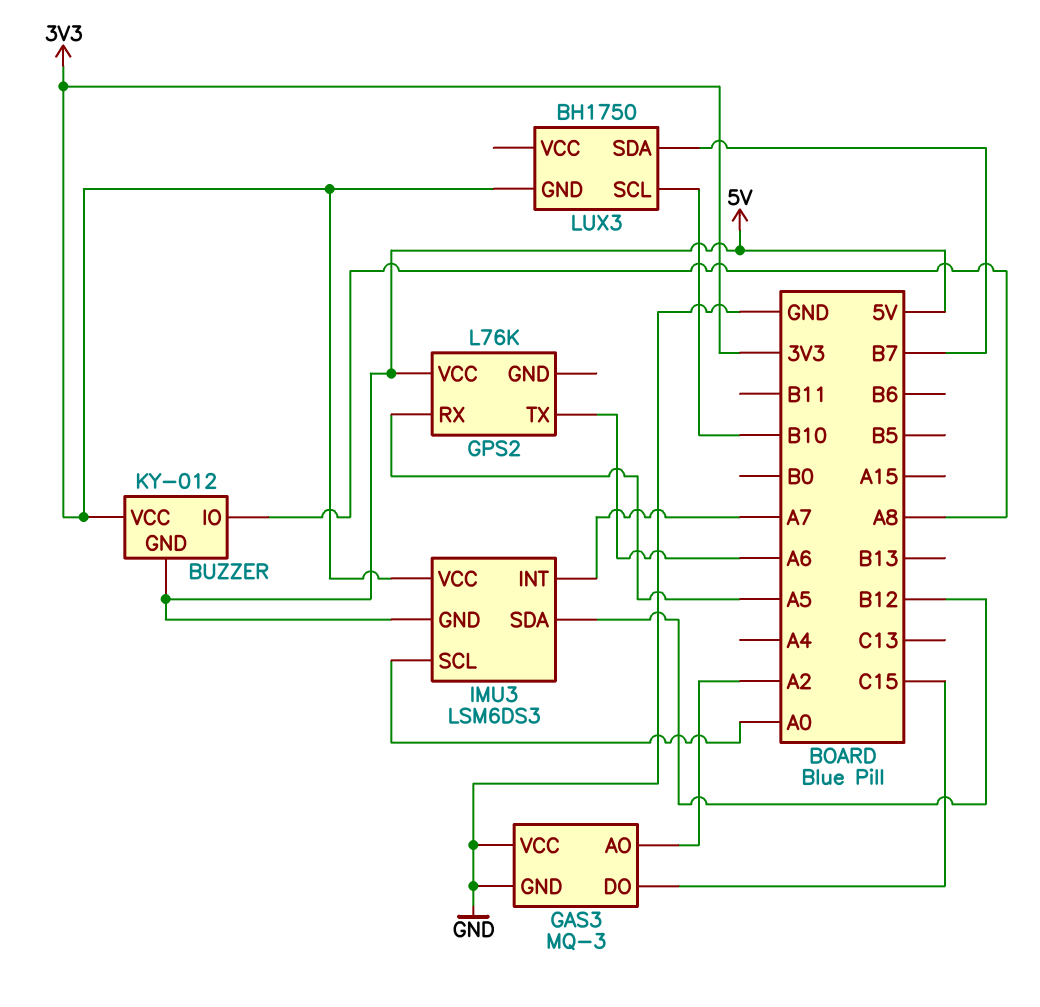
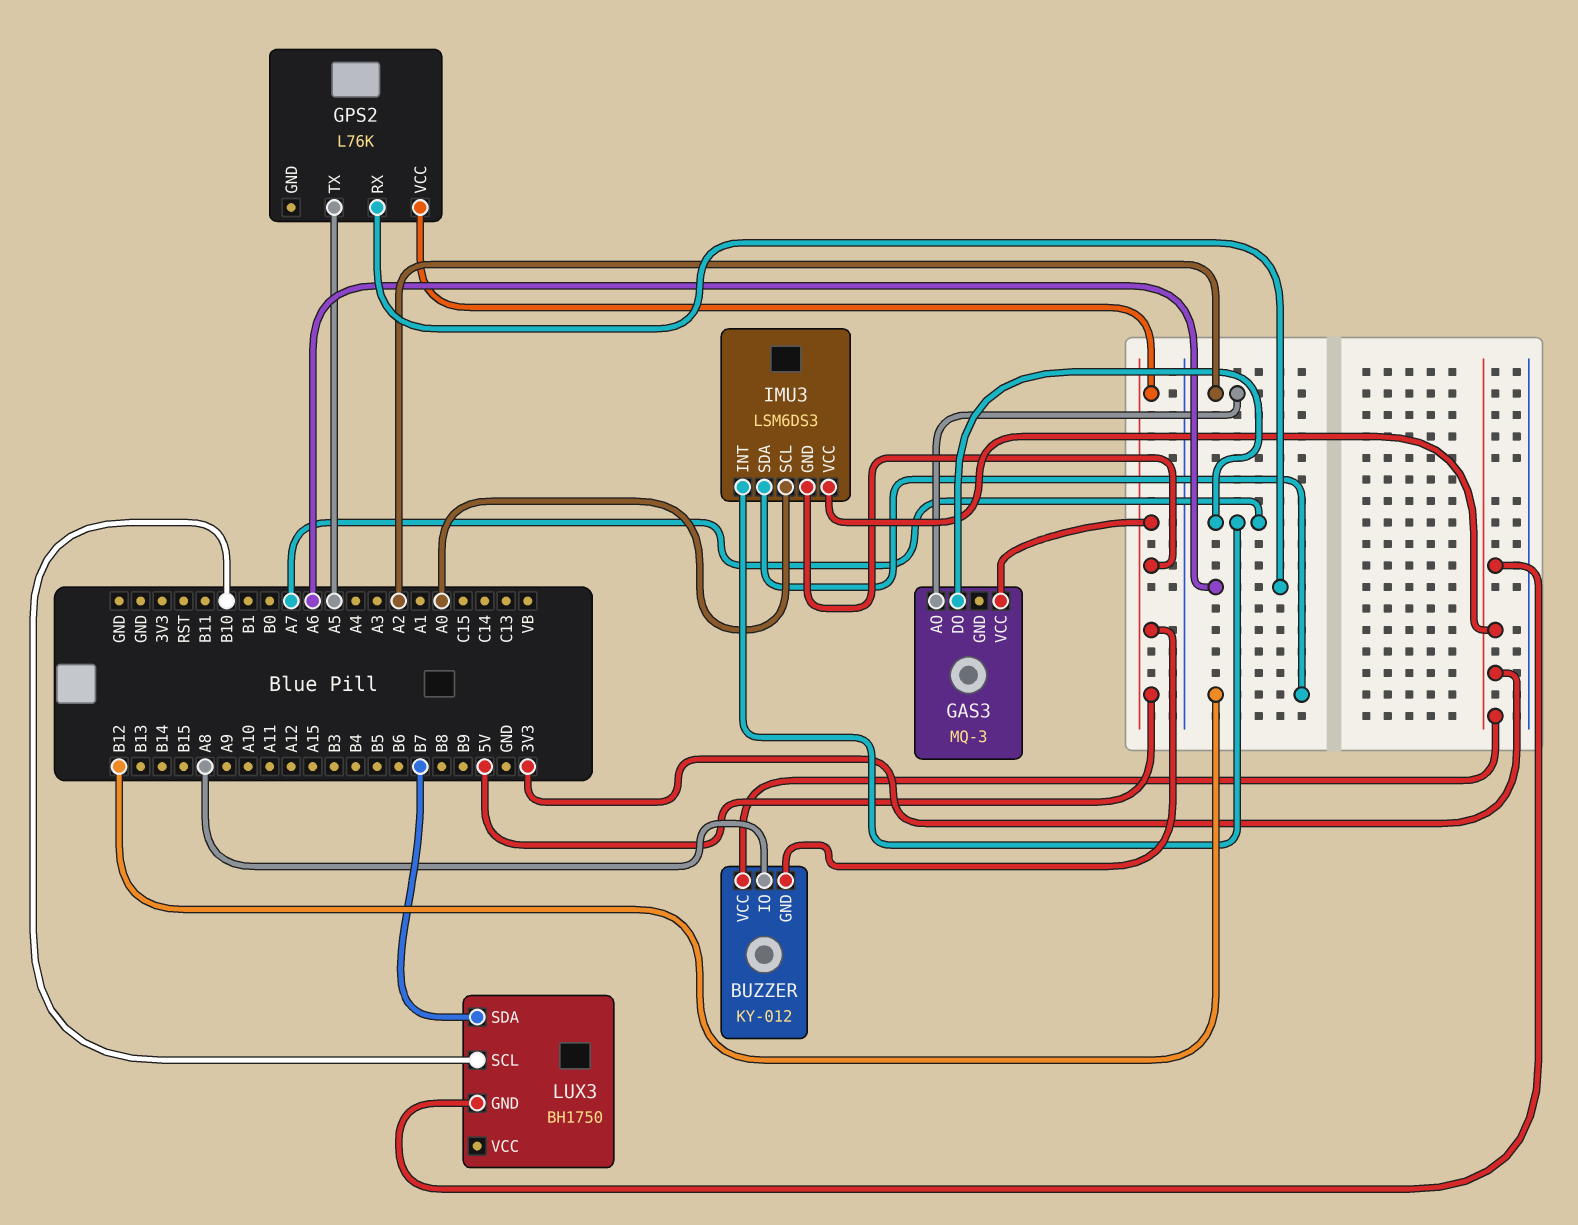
GAS3 pin DO: C15 -> A7
GAS3 pin GND: GND -> none
GAS3 pin VCC: GND -> 5V
GPS2 pin RX: A5 -> A6
GPS2 pin TX: A6 -> A5

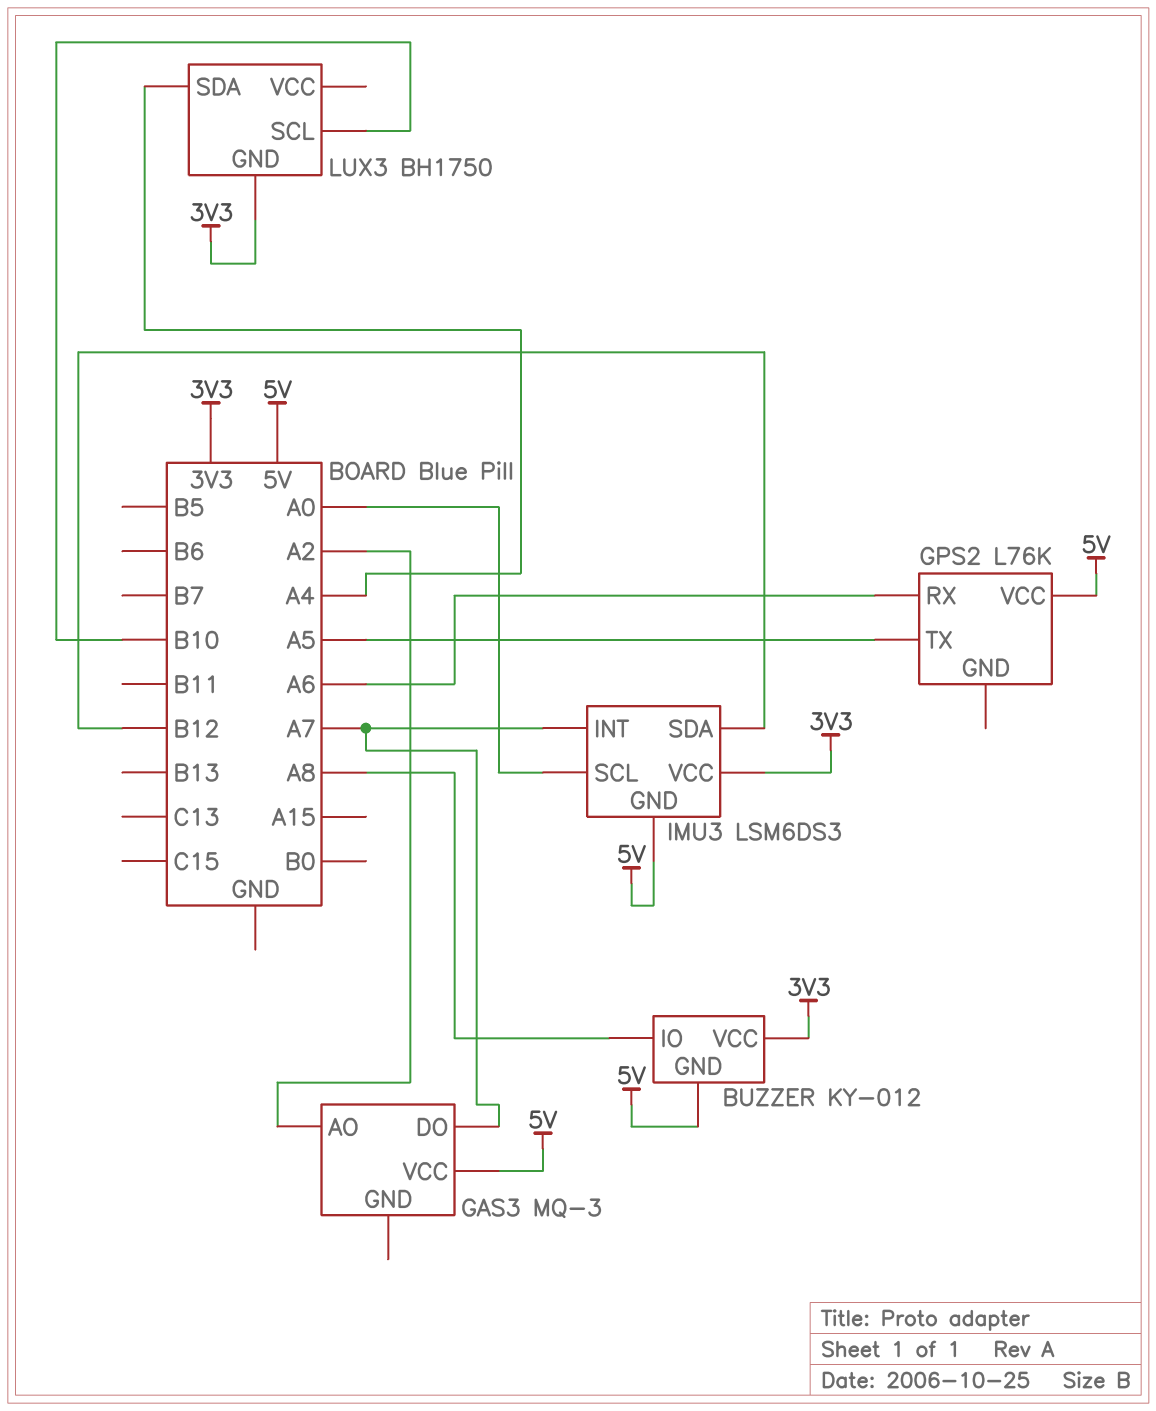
LUX3 pin SDA: B7 -> A4

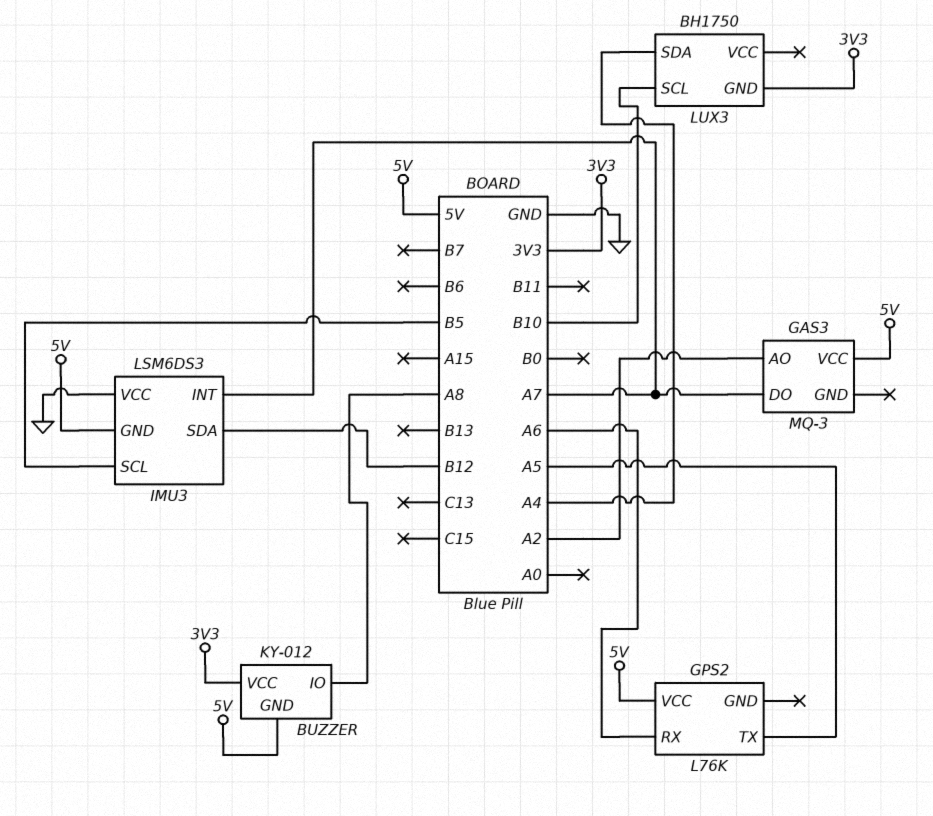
IMU3 pin SCL: A0 -> B5
IMU3 pin VCC: 3V3 -> GND

